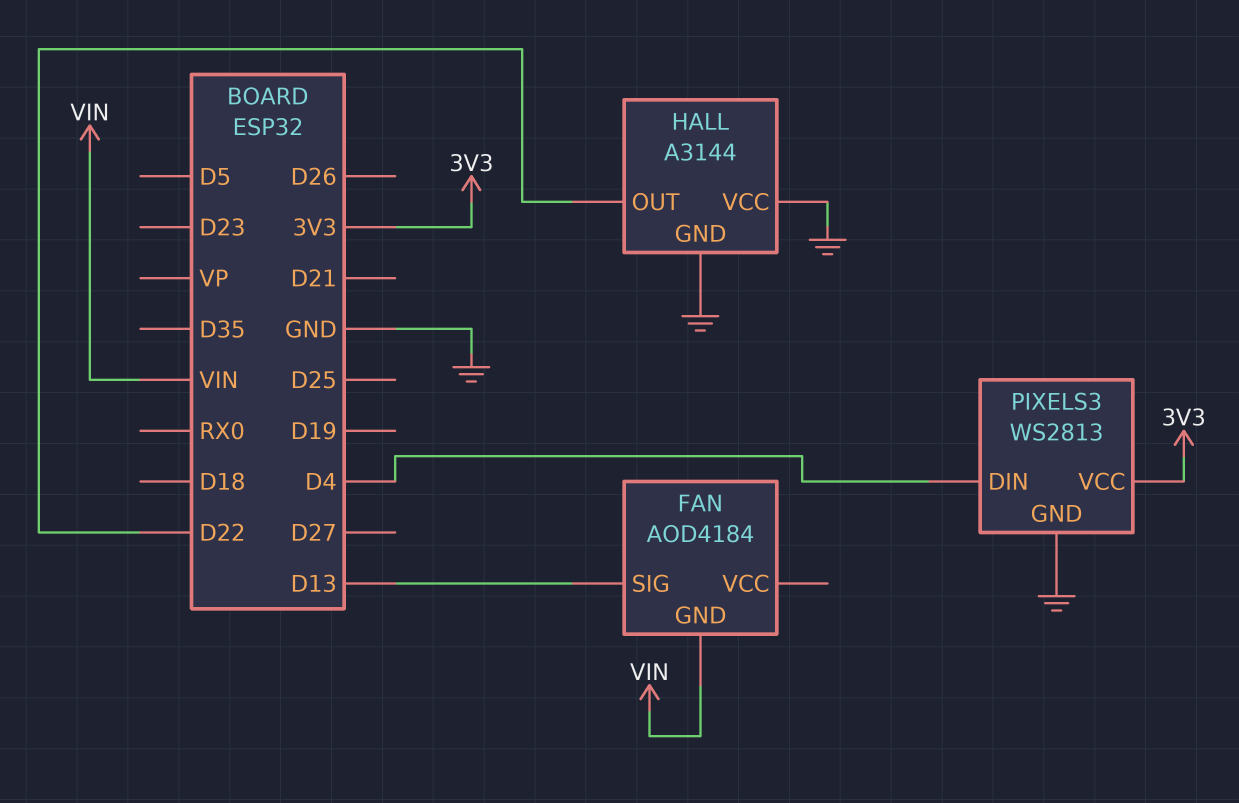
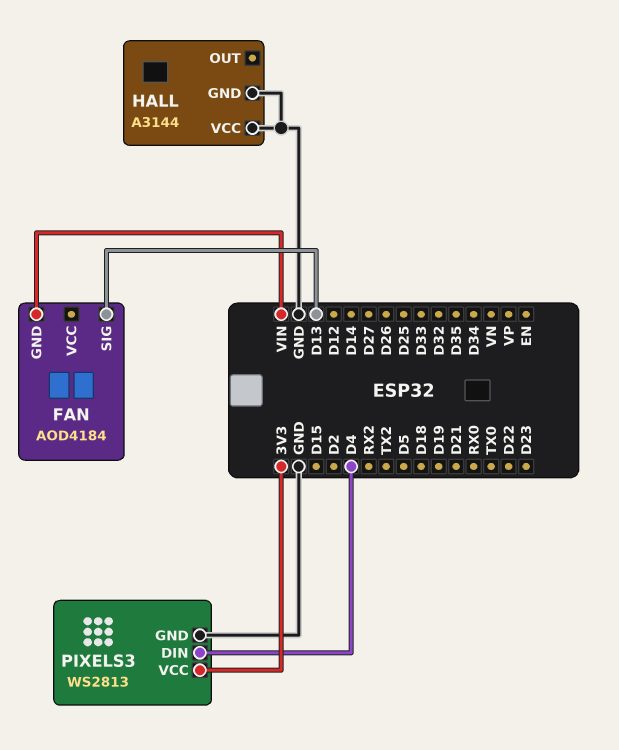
HALL pin OUT: D22 -> none

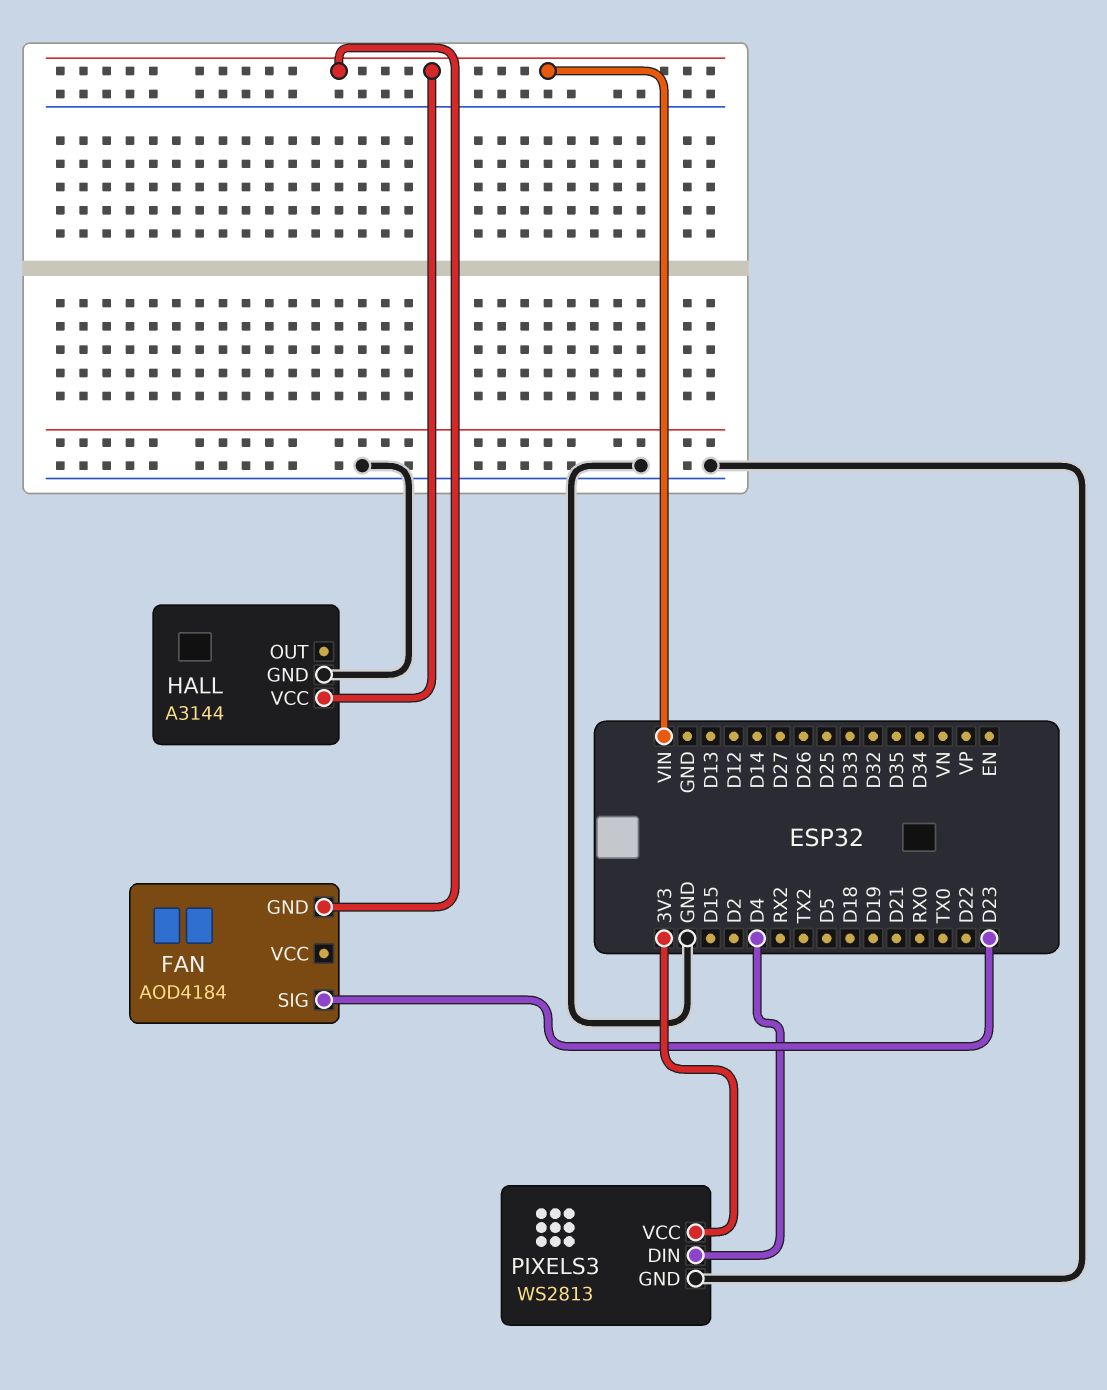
FAN pin SIG: D13 -> D23
HALL pin VCC: GND -> VIN

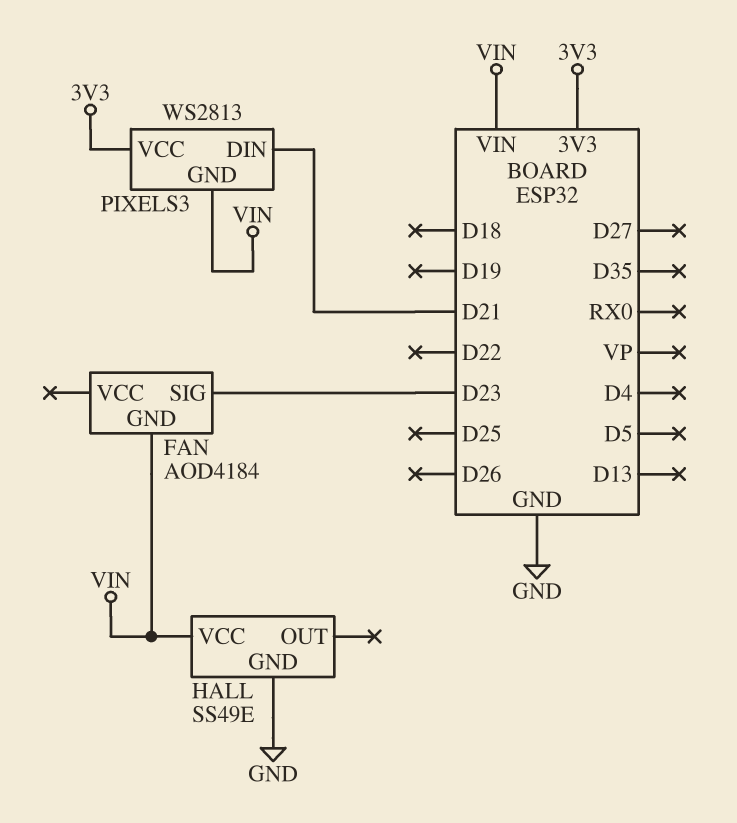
HALL: A3144 -> SS49E
PIXELS3 pin DIN: D4 -> D21
PIXELS3 pin GND: GND -> VIN

